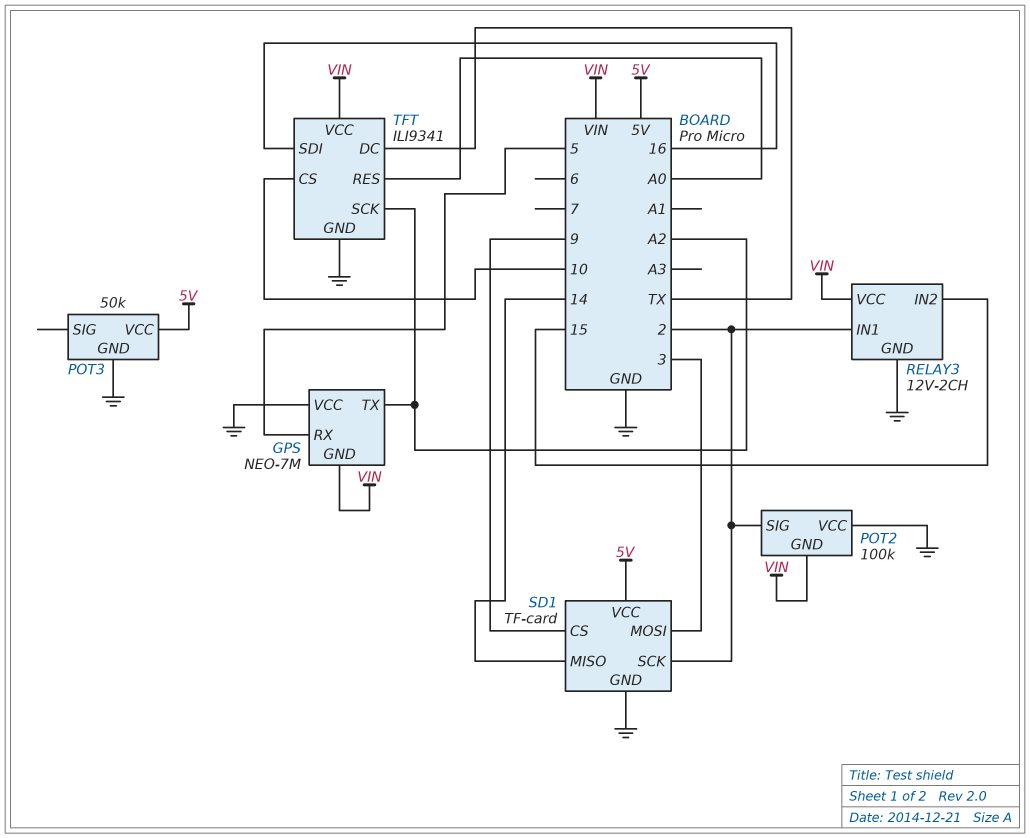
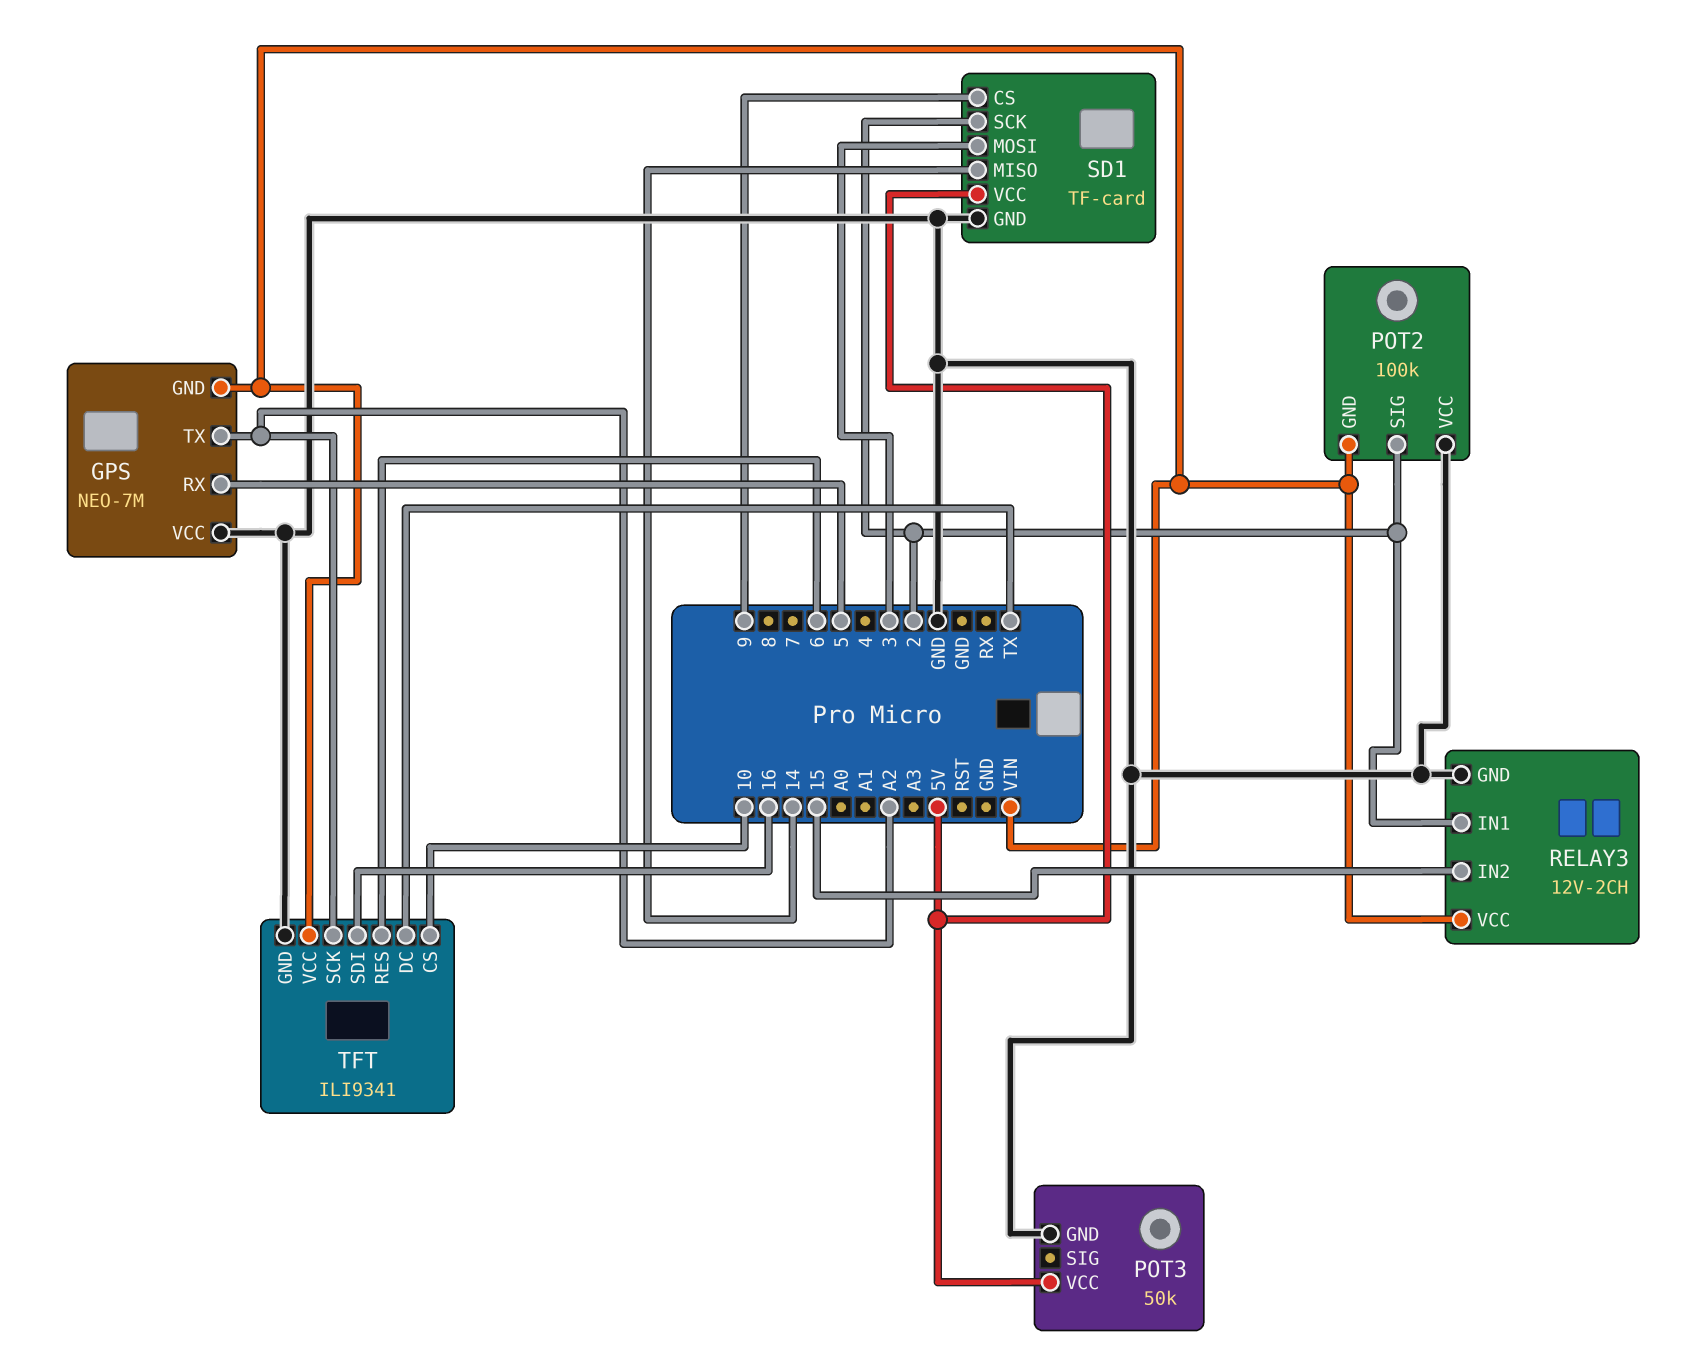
TFT pin RES: A0 -> 6

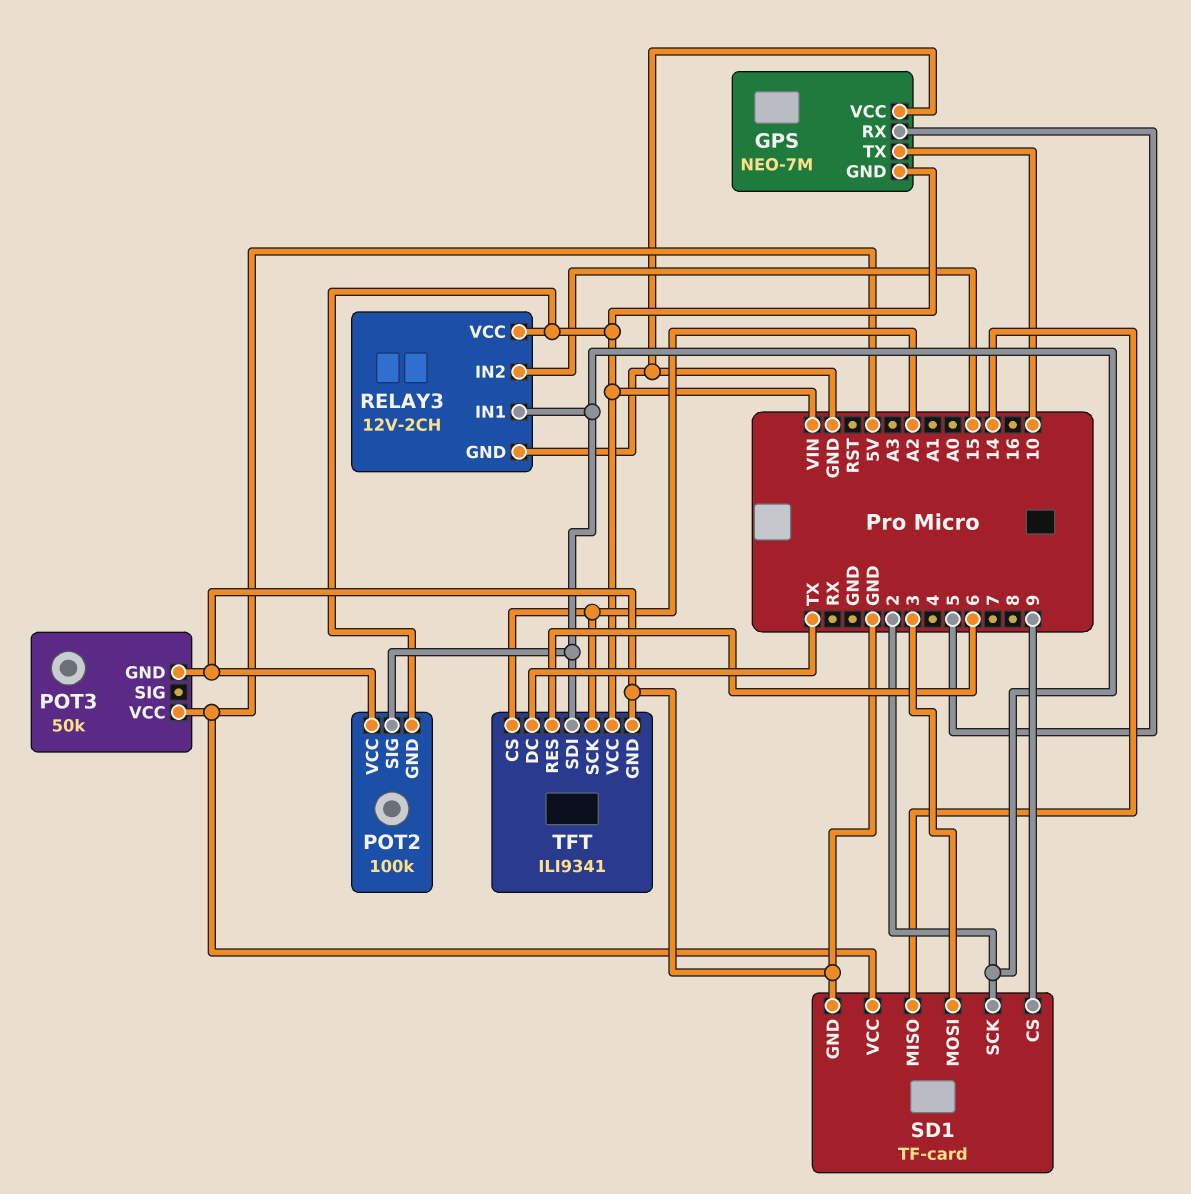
GPS pin TX: A2 -> 10
TFT pin CS: 10 -> A2
TFT pin SDI: 16 -> 2

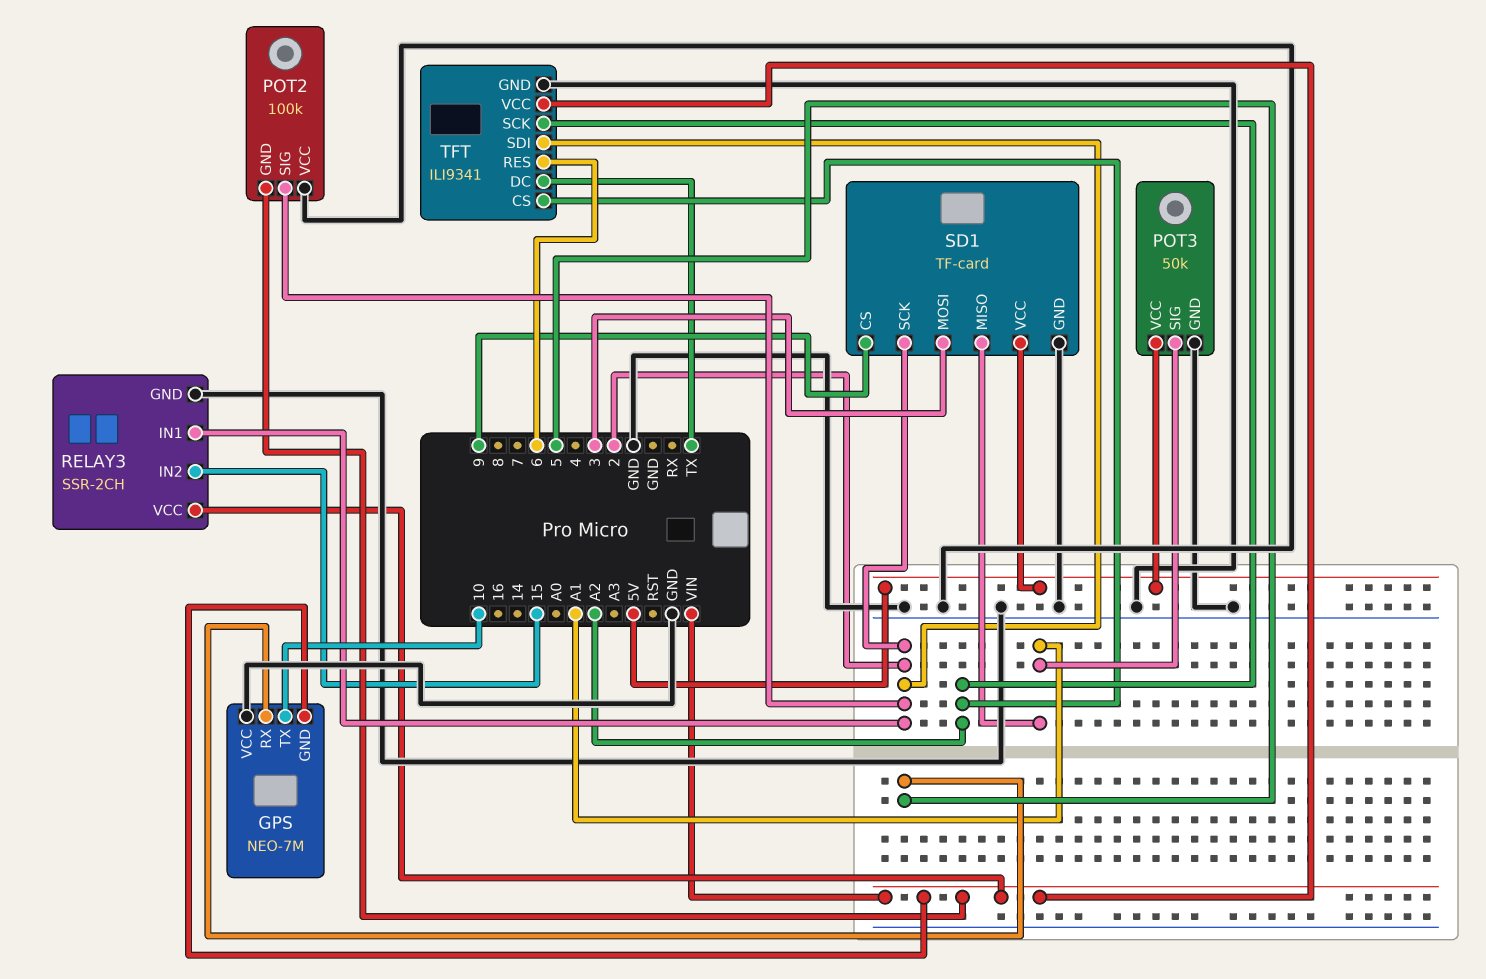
POT3 pin SIG: none -> A1
RELAY3: 12V-2CH -> SSR-2CH
SD1 pin MISO: 14 -> A1

